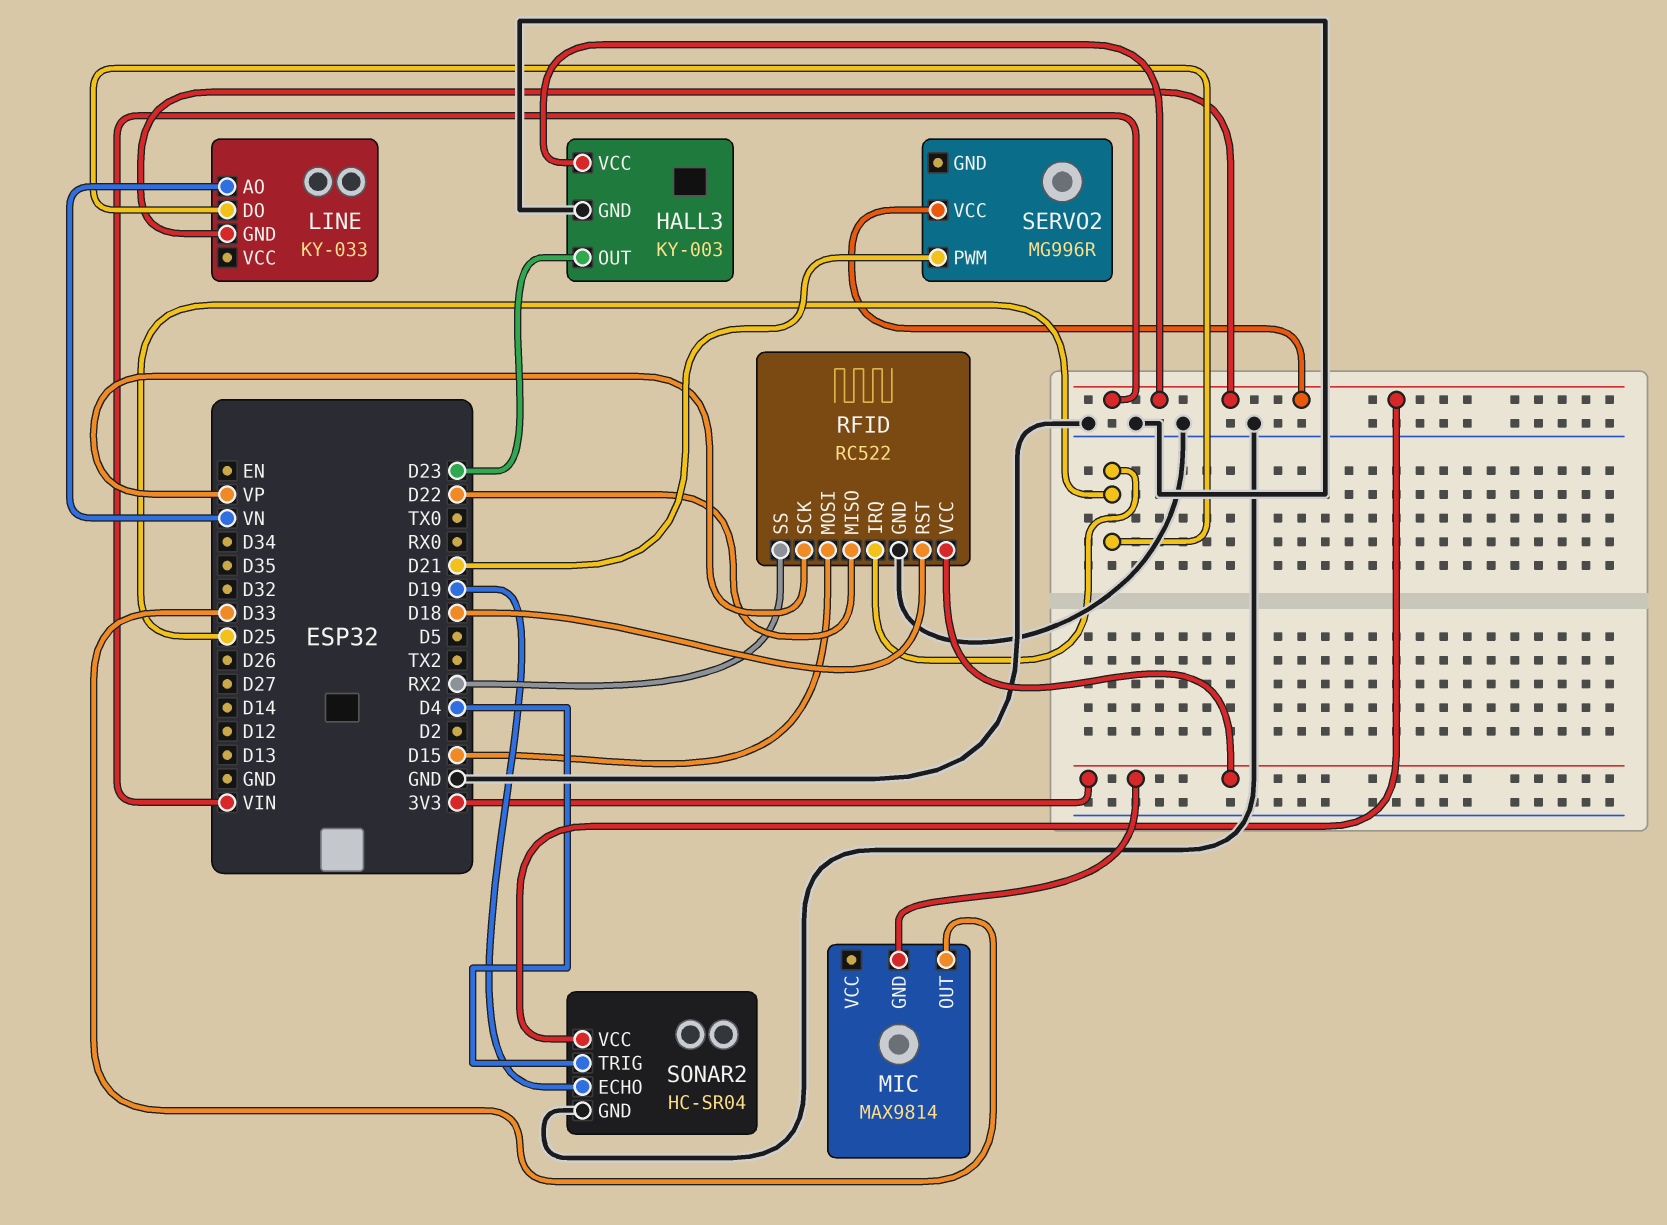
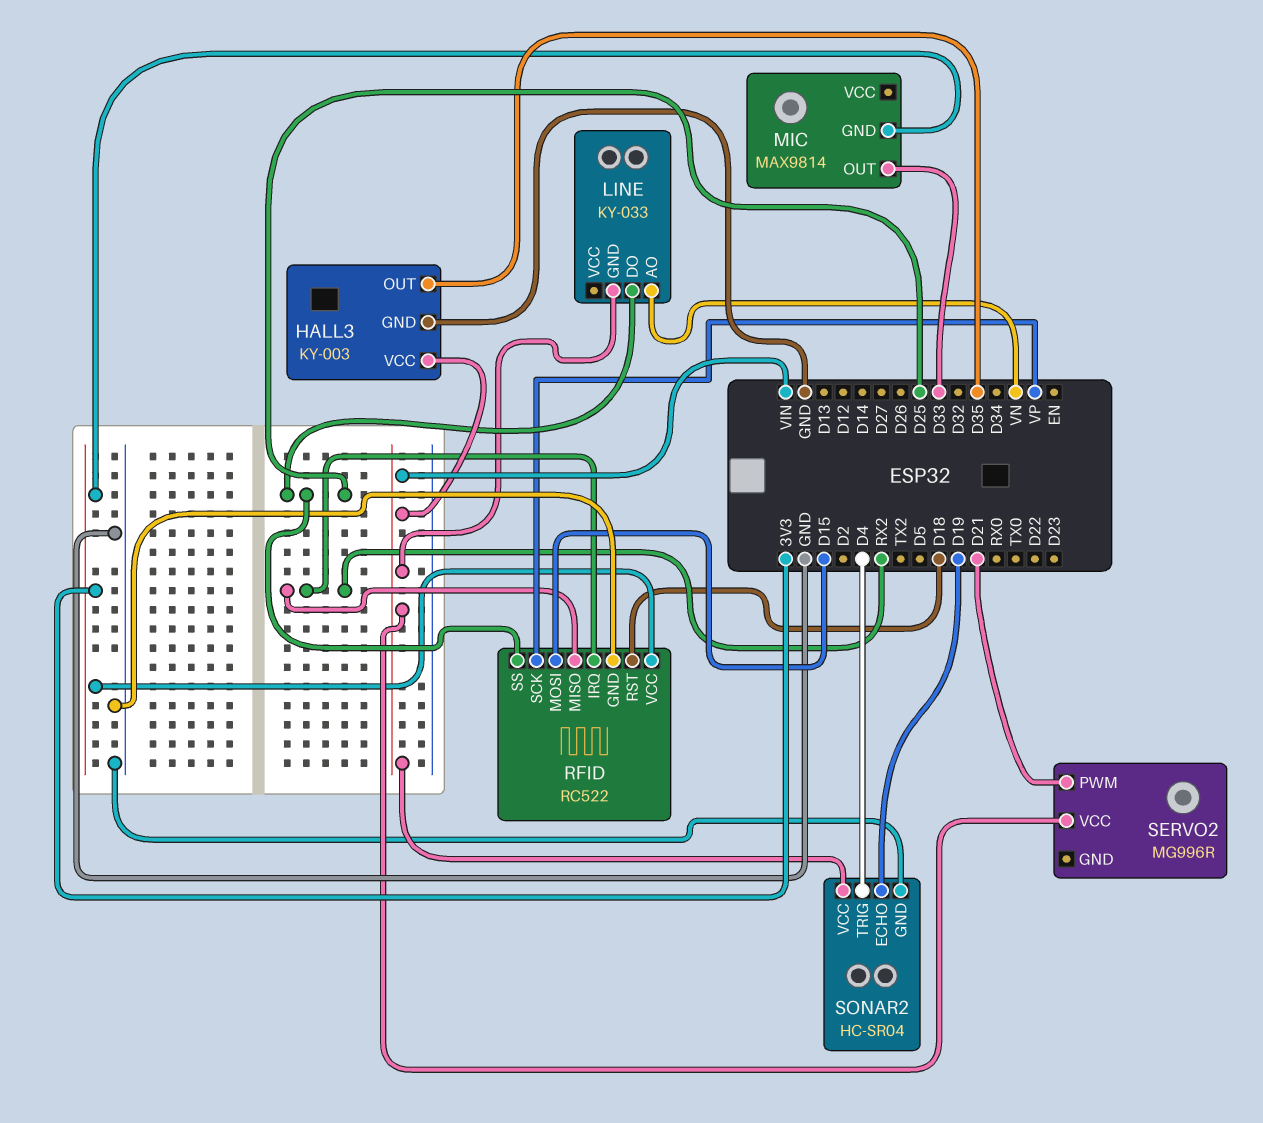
HALL3 pin OUT: D23 -> D35
RFID pin IRQ: D25 -> RX2
RFID pin MISO: D22 -> RX2
RFID pin SS: RX2 -> D25

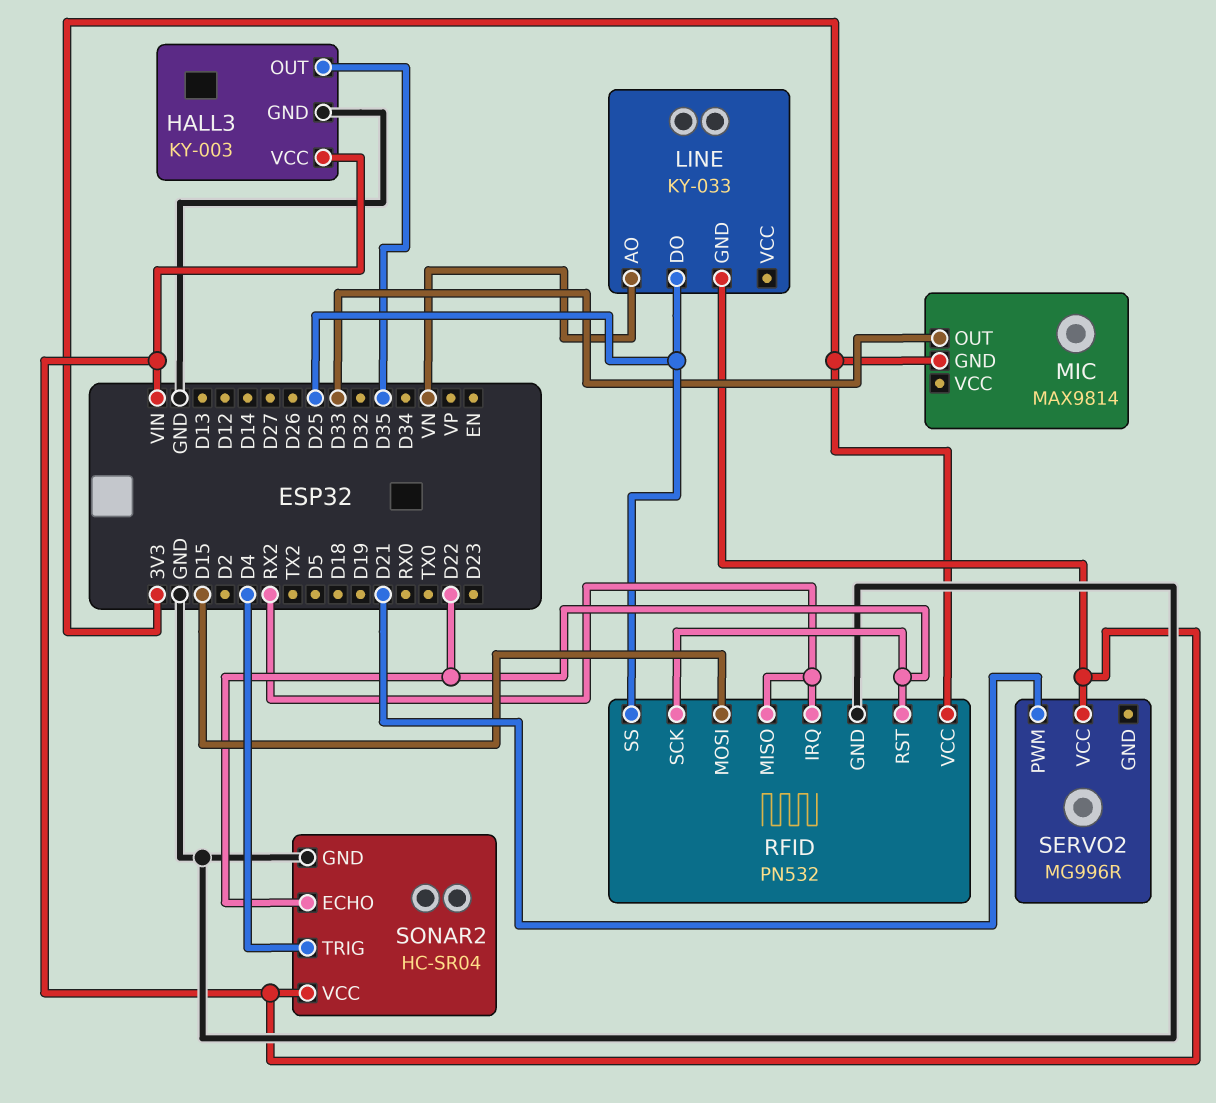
RFID: RC522 -> PN532
RFID pin RST: D18 -> D22
RFID pin SCK: VP -> D22
SONAR2 pin ECHO: D19 -> D22

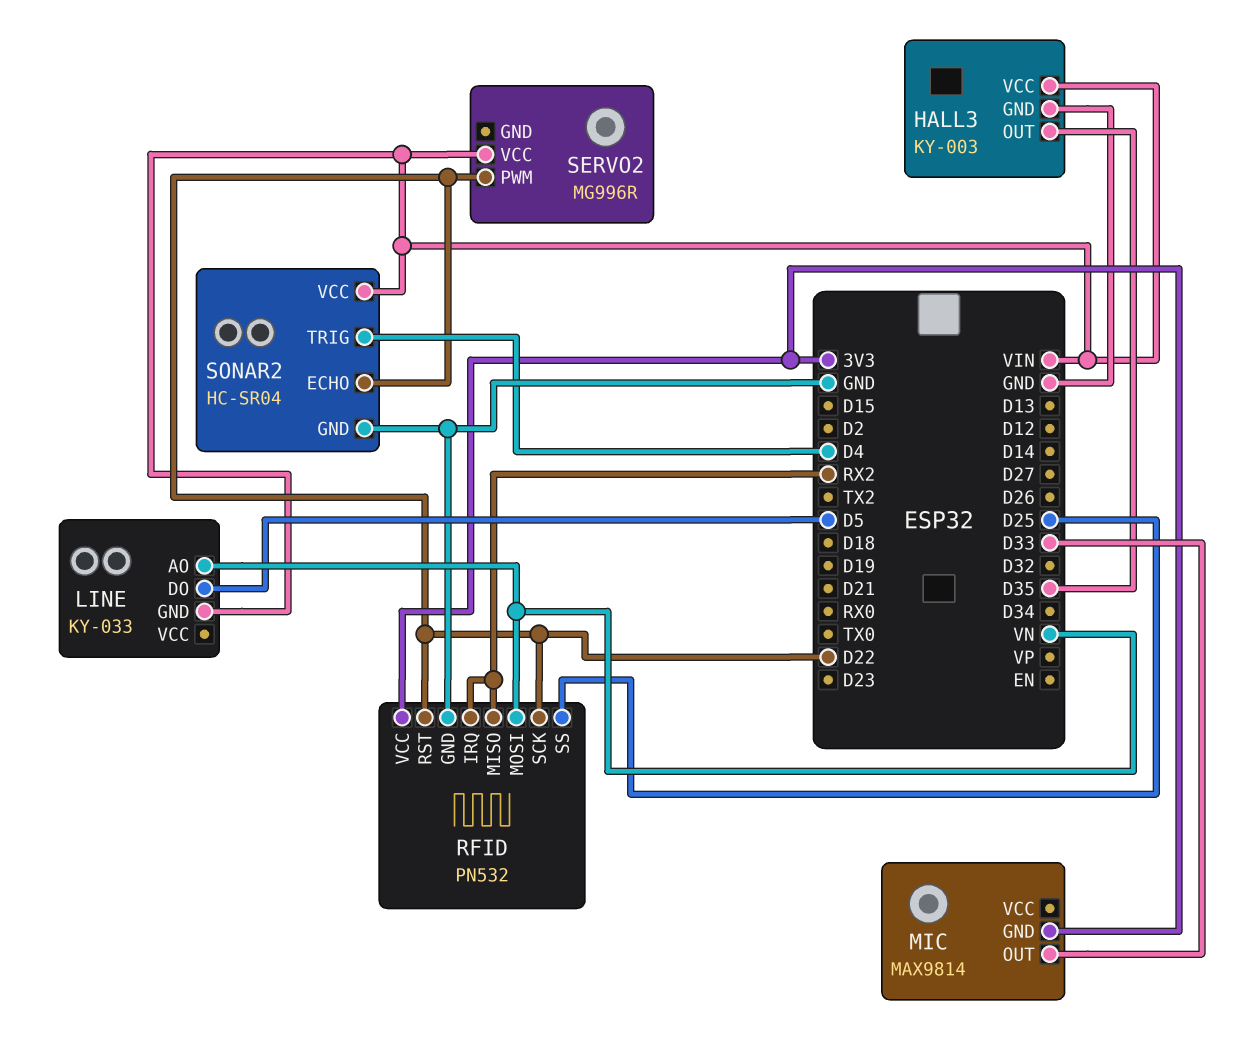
LINE pin DO: D25 -> D5
RFID pin MOSI: D15 -> VN
SERVO2 pin PWM: D21 -> D22

